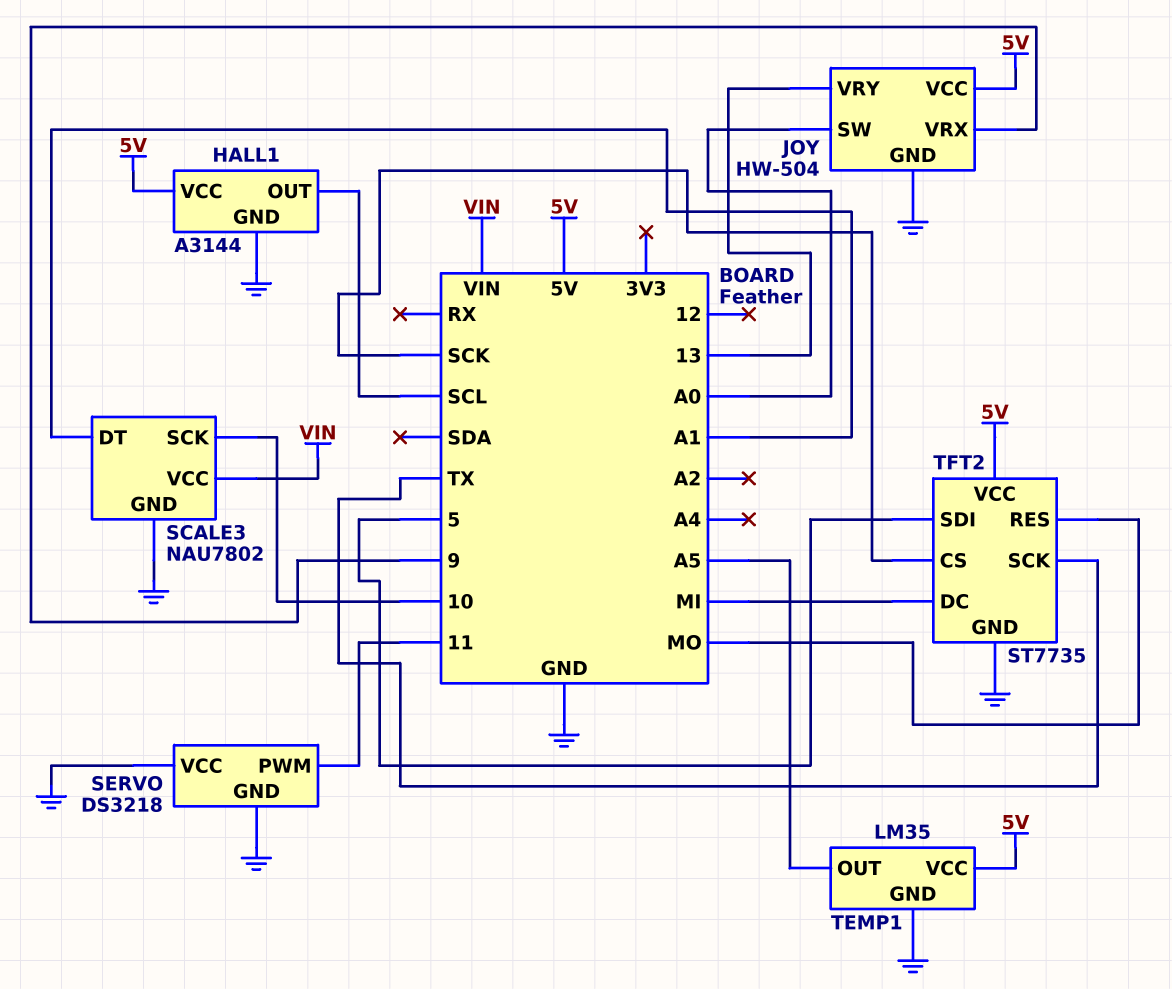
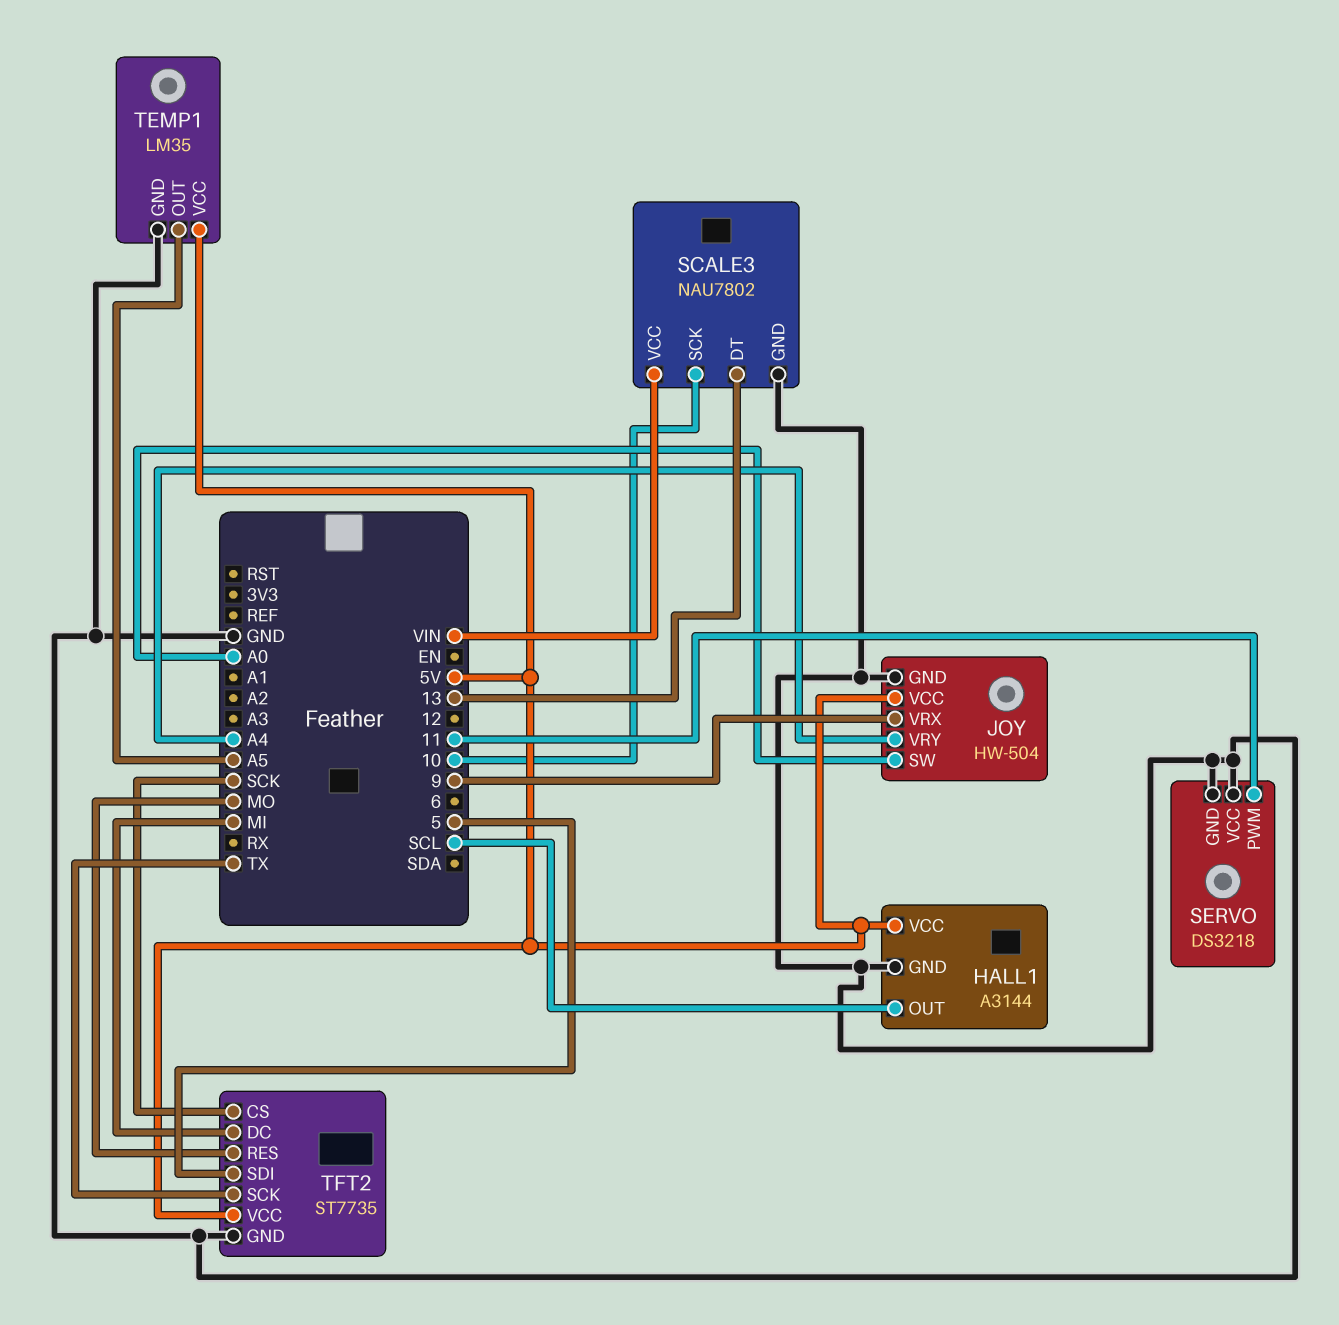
JOY pin VRY: 13 -> A4
SCALE3 pin DT: A1 -> 13

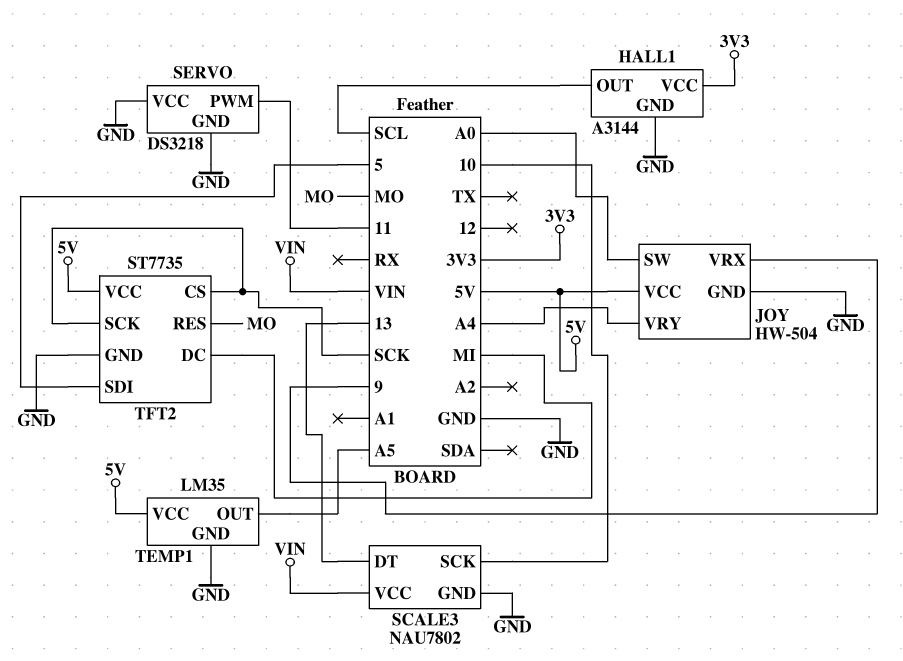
HALL1 pin VCC: 5V -> 3V3
TFT2 pin SCK: TX -> SCK

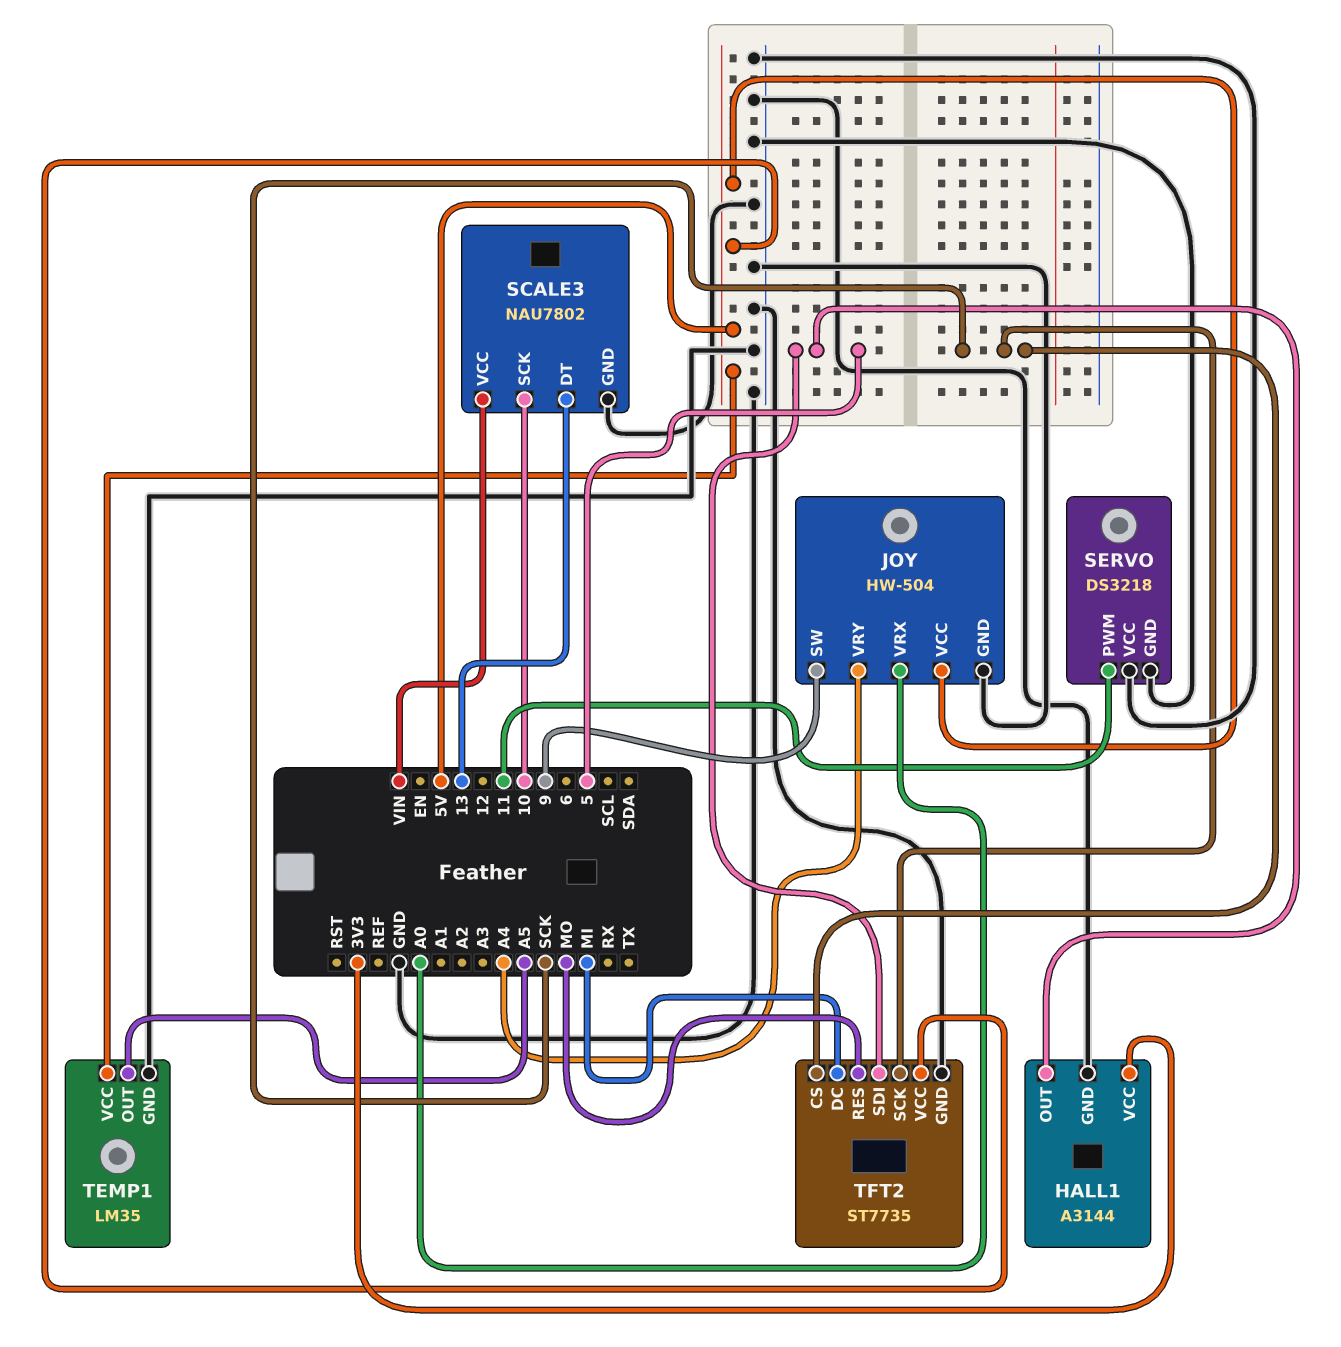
HALL1 pin OUT: SCL -> 5
JOY pin SW: A0 -> 9
JOY pin VRX: 9 -> A0

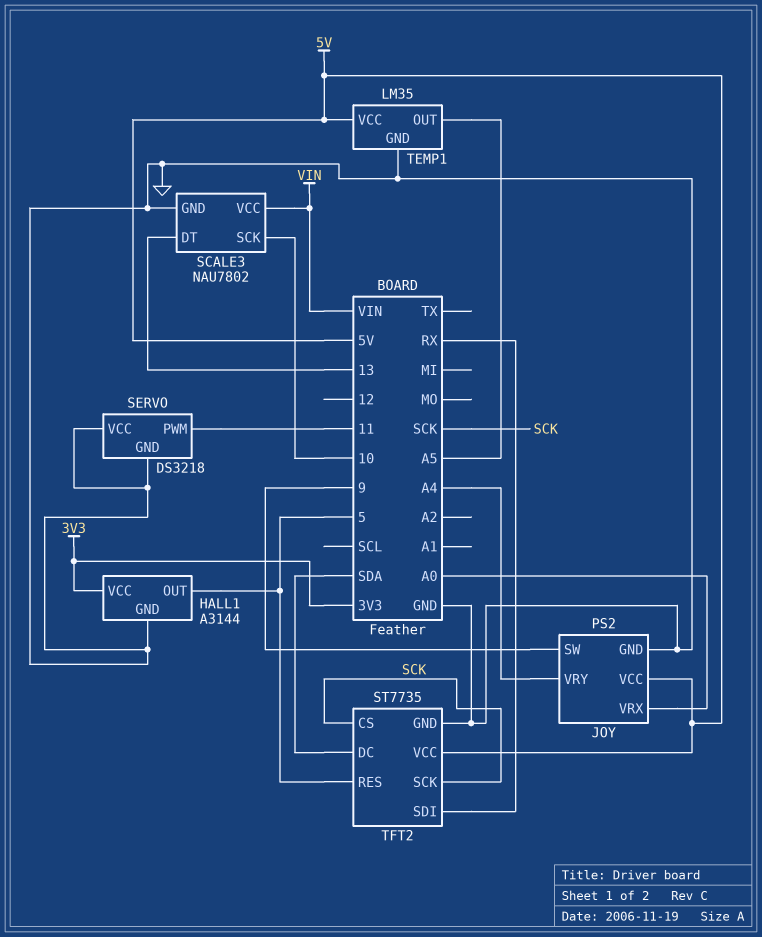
JOY: HW-504 -> PS2
TFT2 pin DC: MI -> SDA
TFT2 pin RES: MO -> 5
TFT2 pin SDI: 5 -> RX

